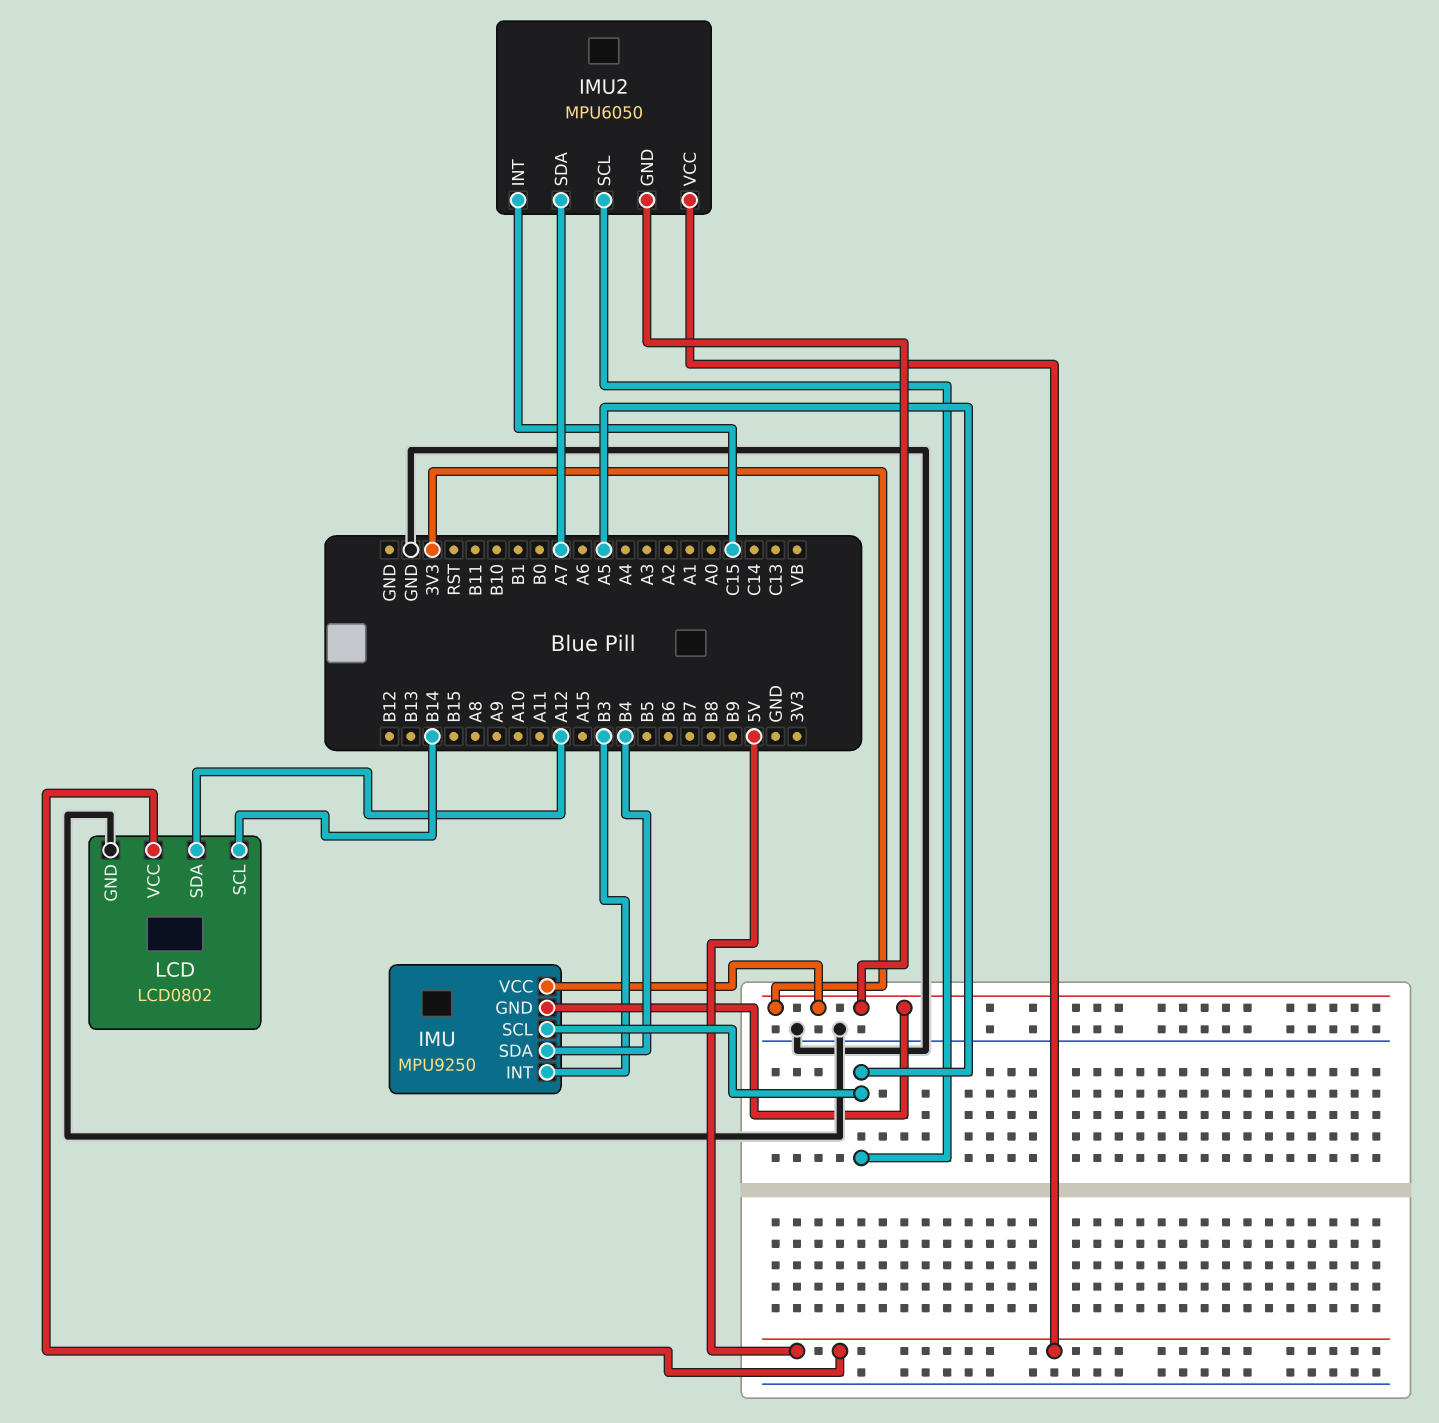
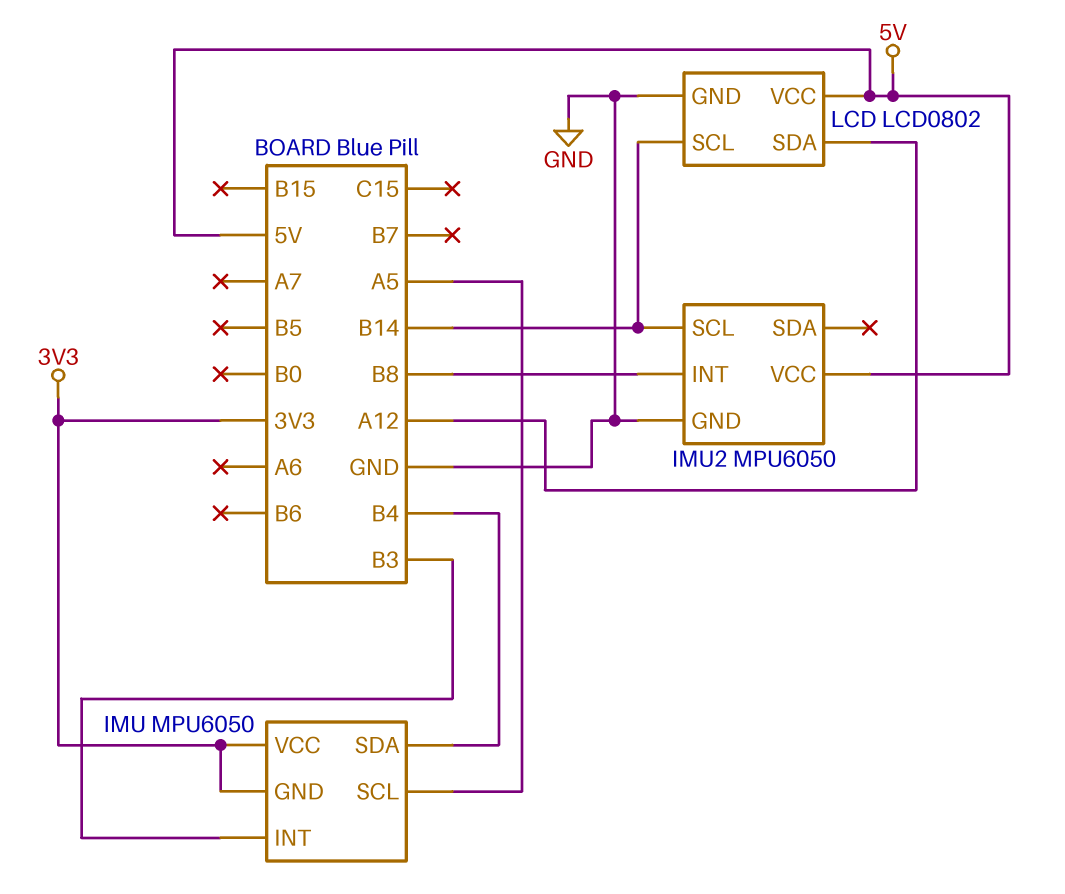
IMU: MPU9250 -> MPU6050
IMU2 pin GND: 3V3 -> GND
IMU2 pin INT: C15 -> B8
IMU2 pin SCL: A5 -> B14
IMU2 pin SDA: A7 -> none

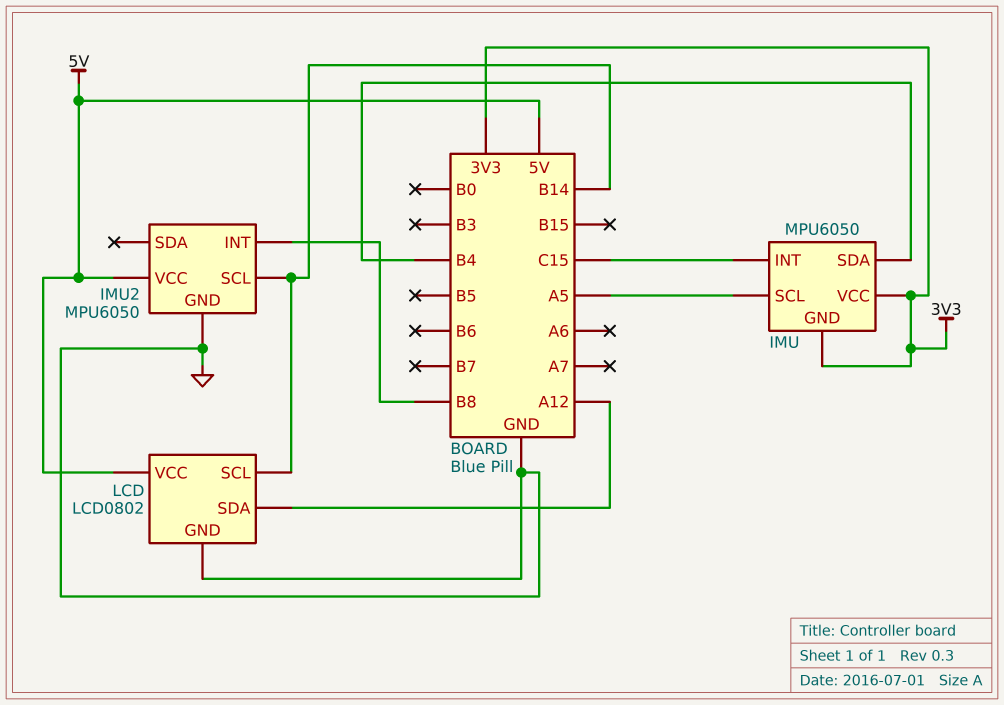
IMU pin INT: B3 -> C15

